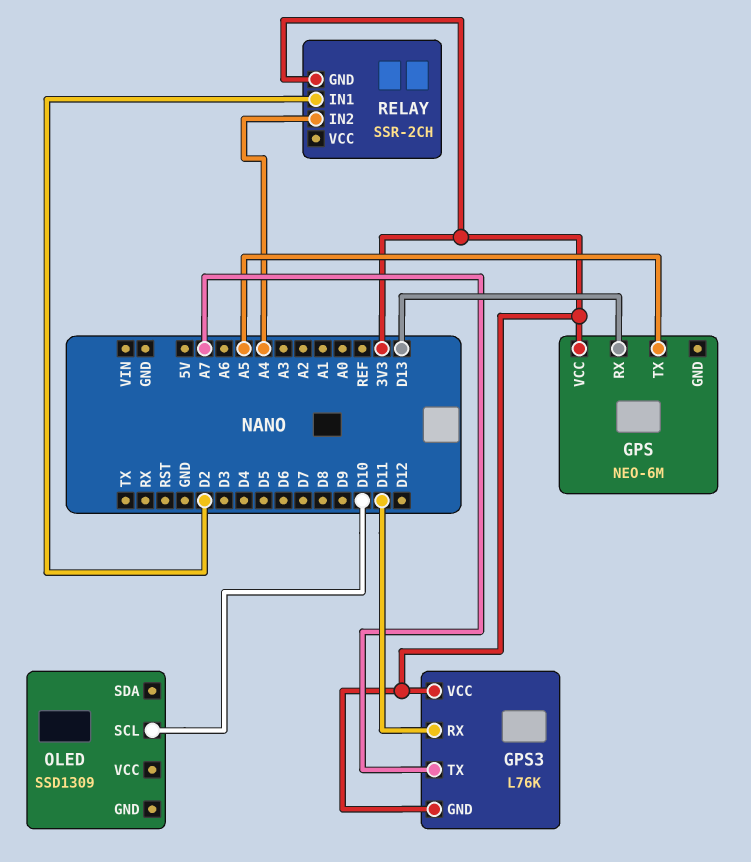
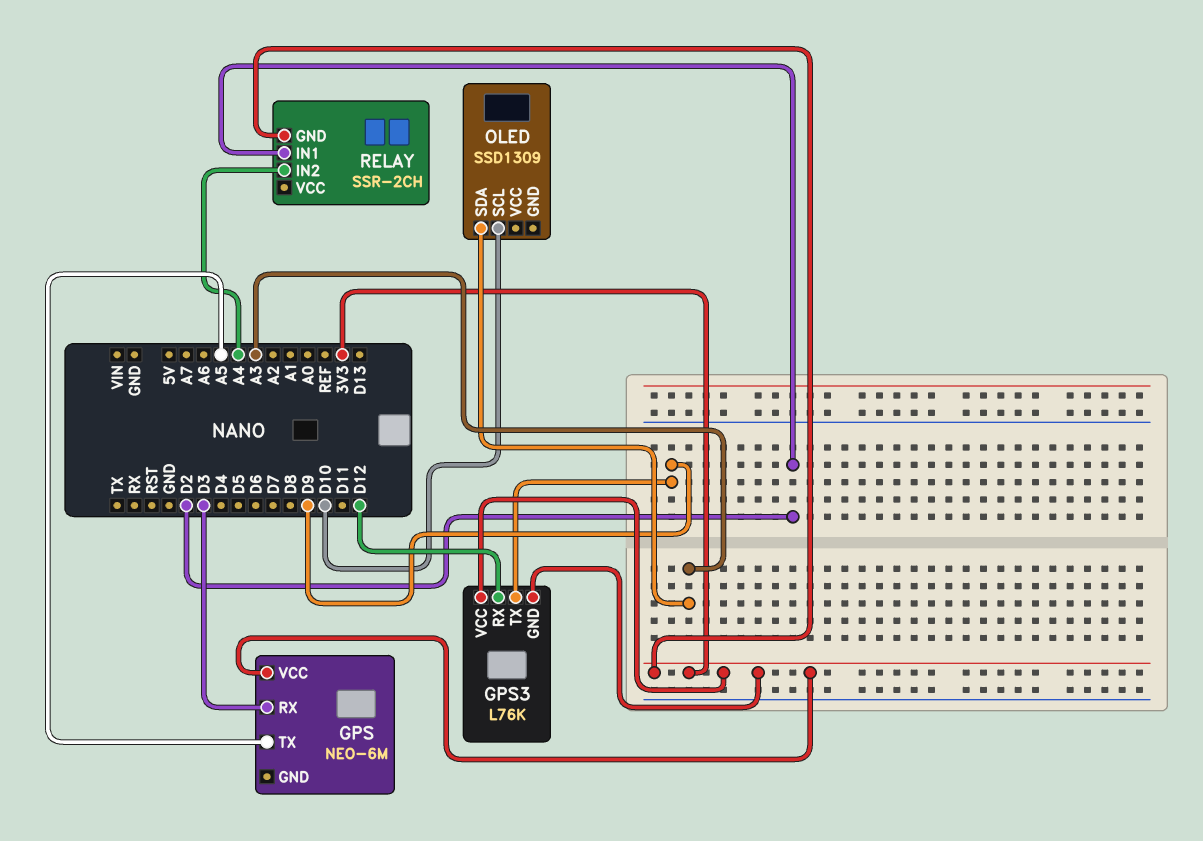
GPS pin RX: D13 -> D3
GPS3 pin RX: D11 -> D12
GPS3 pin TX: A7 -> D9
OLED pin SDA: none -> A3

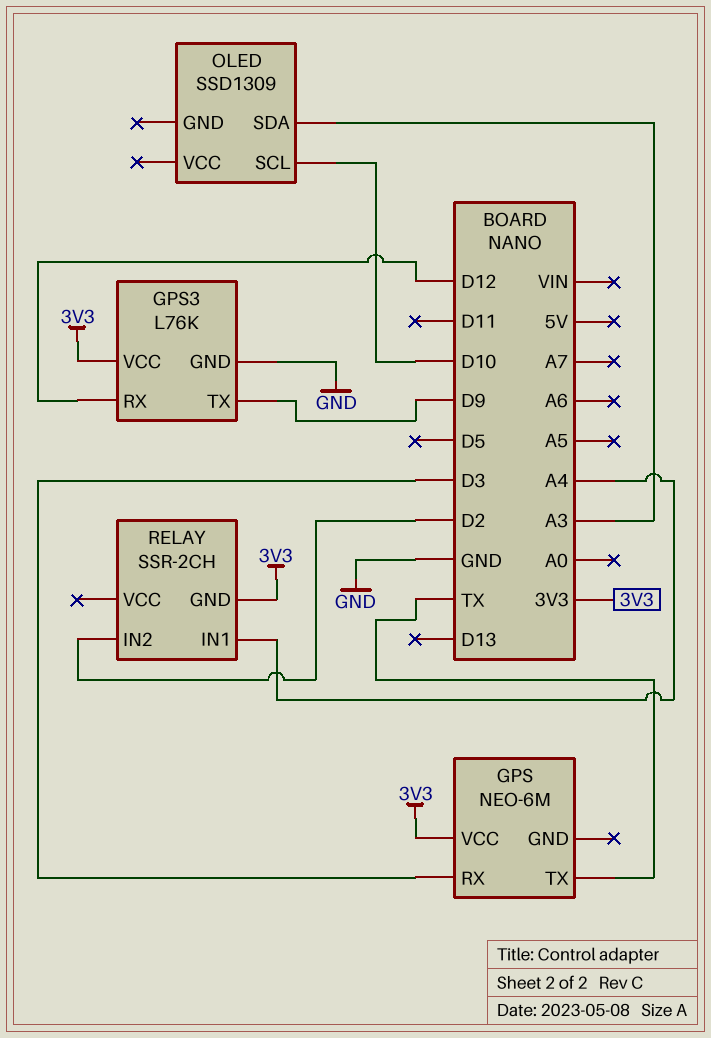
GPS pin TX: A5 -> TX
GPS3 pin GND: 3V3 -> GND
RELAY pin IN1: D2 -> A4
RELAY pin IN2: A4 -> D2

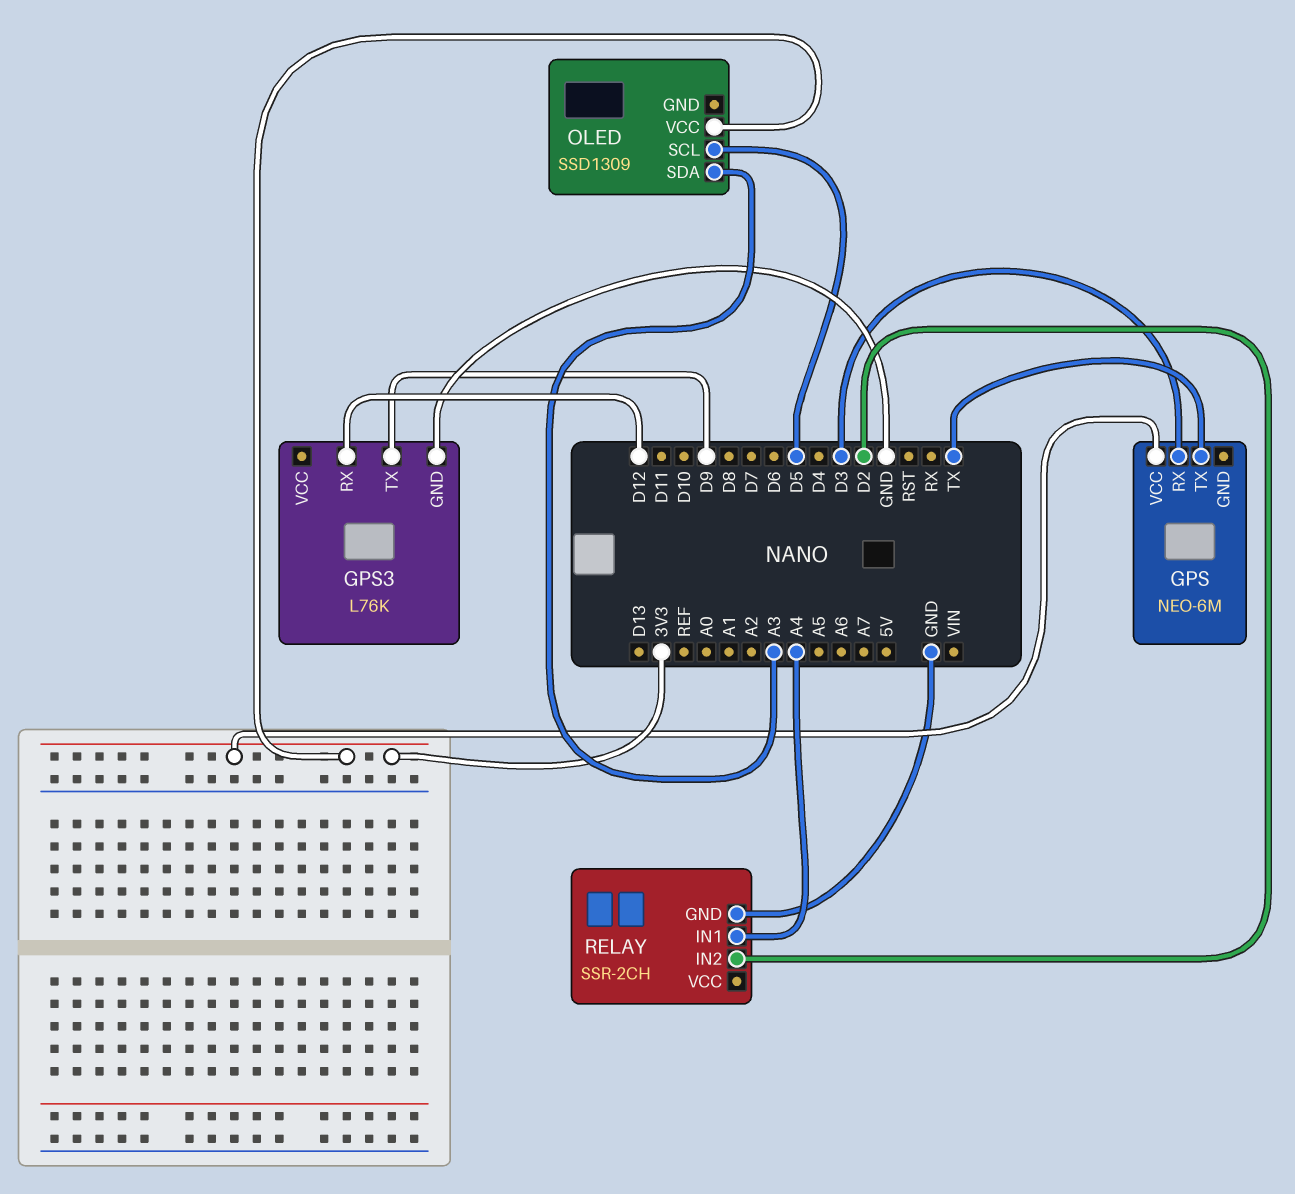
GPS3 pin VCC: 3V3 -> none
OLED pin SCL: D10 -> D5
OLED pin VCC: none -> 3V3
RELAY pin GND: 3V3 -> GND

